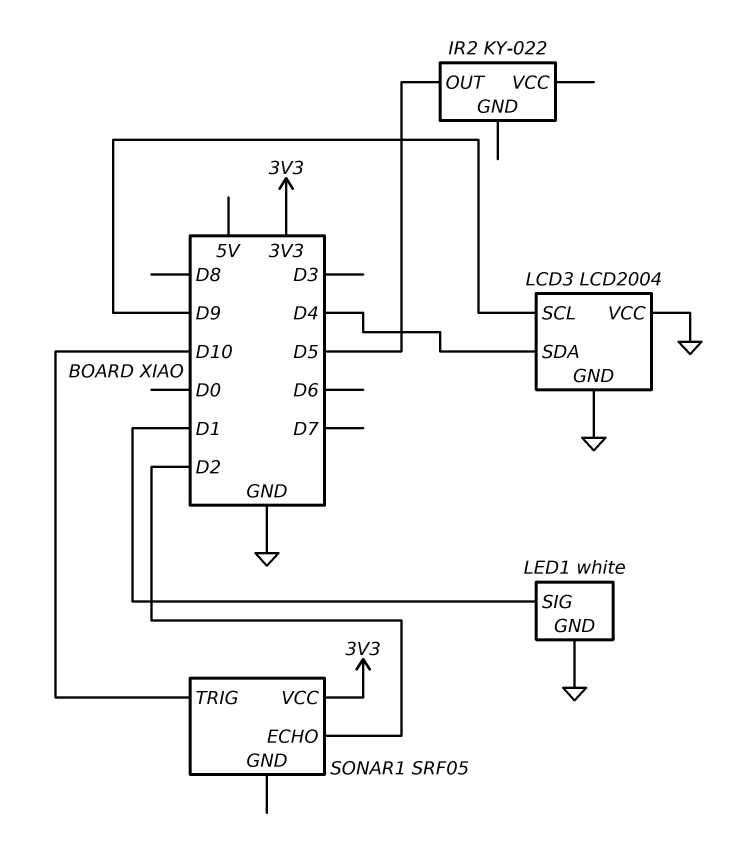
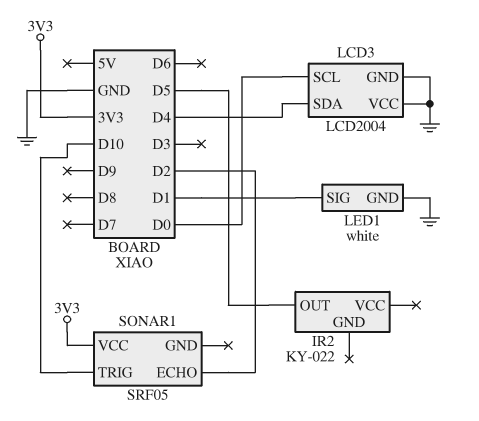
LCD3 pin SCL: D9 -> D0

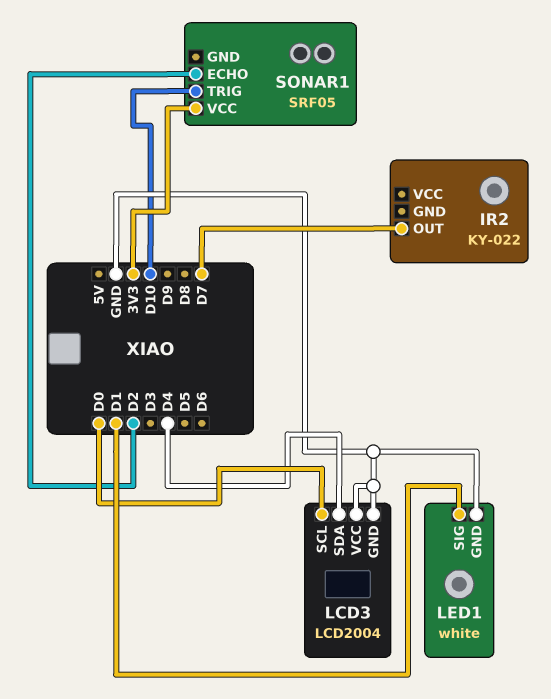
IR2 pin OUT: D5 -> D7

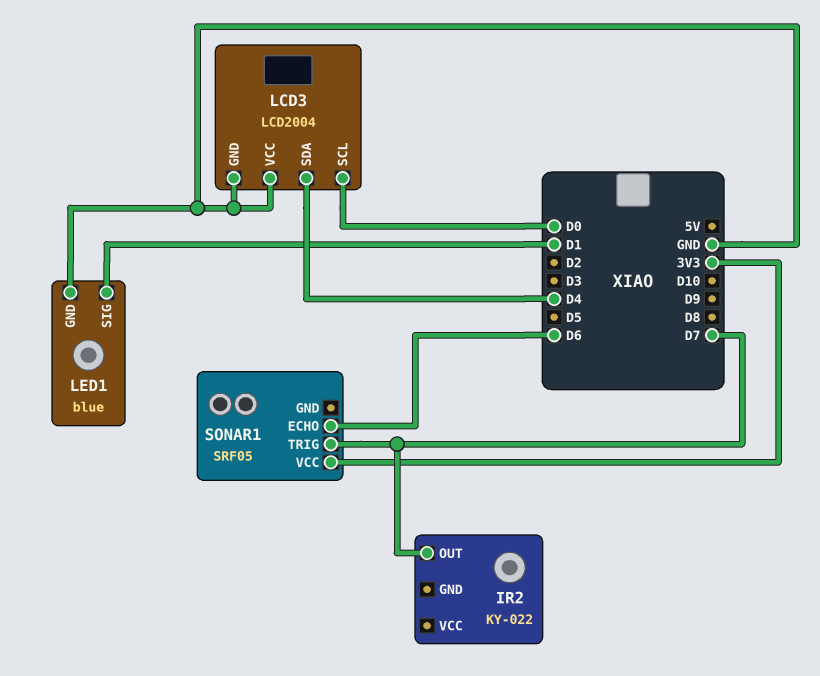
LED1: white -> blue
SONAR1 pin ECHO: D2 -> D6
SONAR1 pin TRIG: D10 -> D7

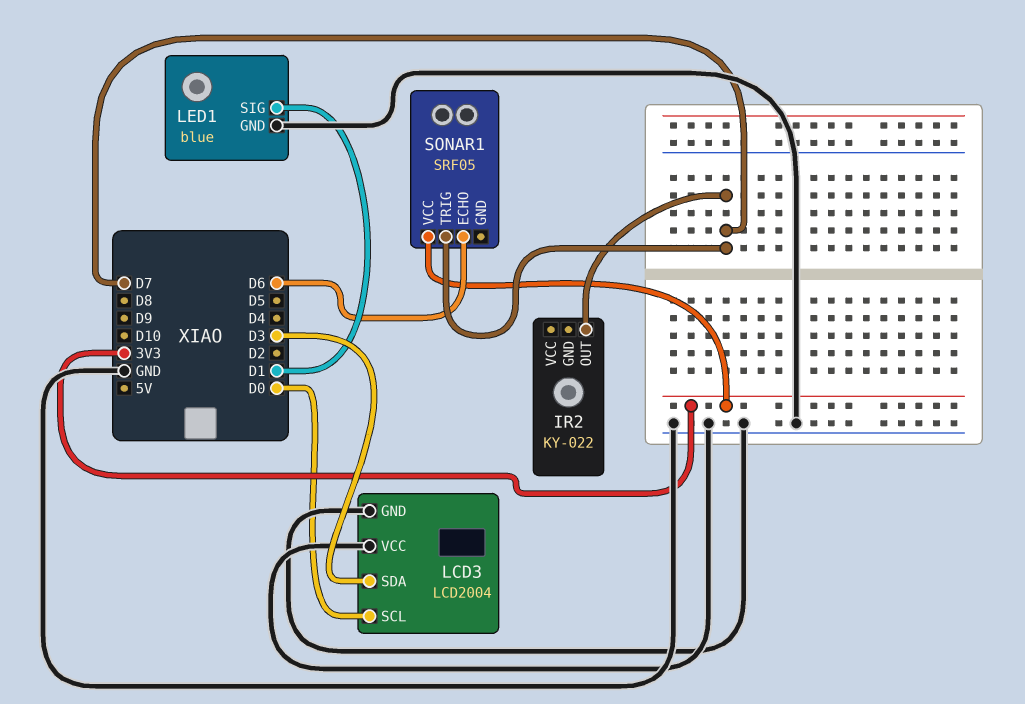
LCD3 pin SDA: D4 -> D3

